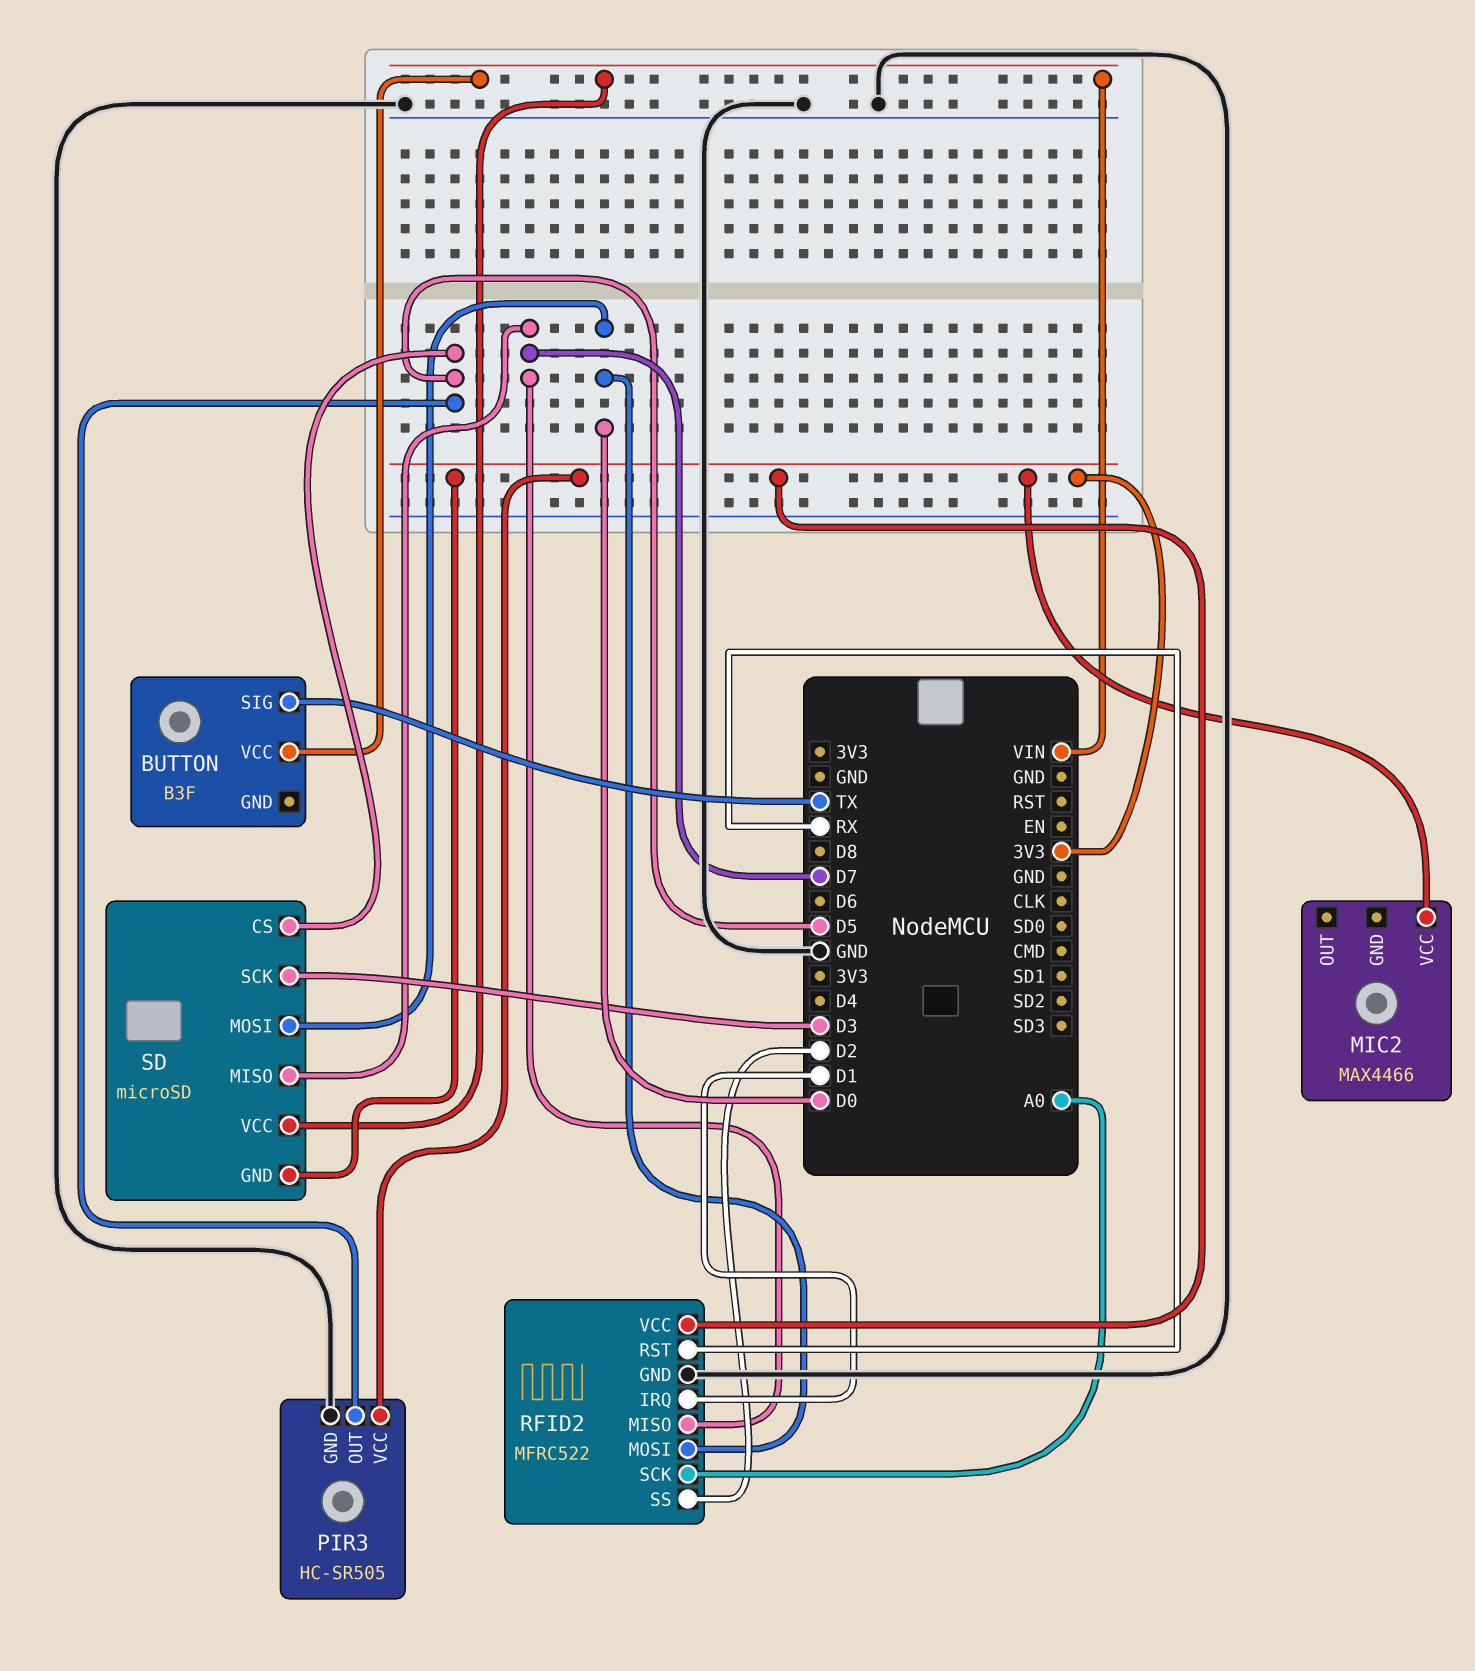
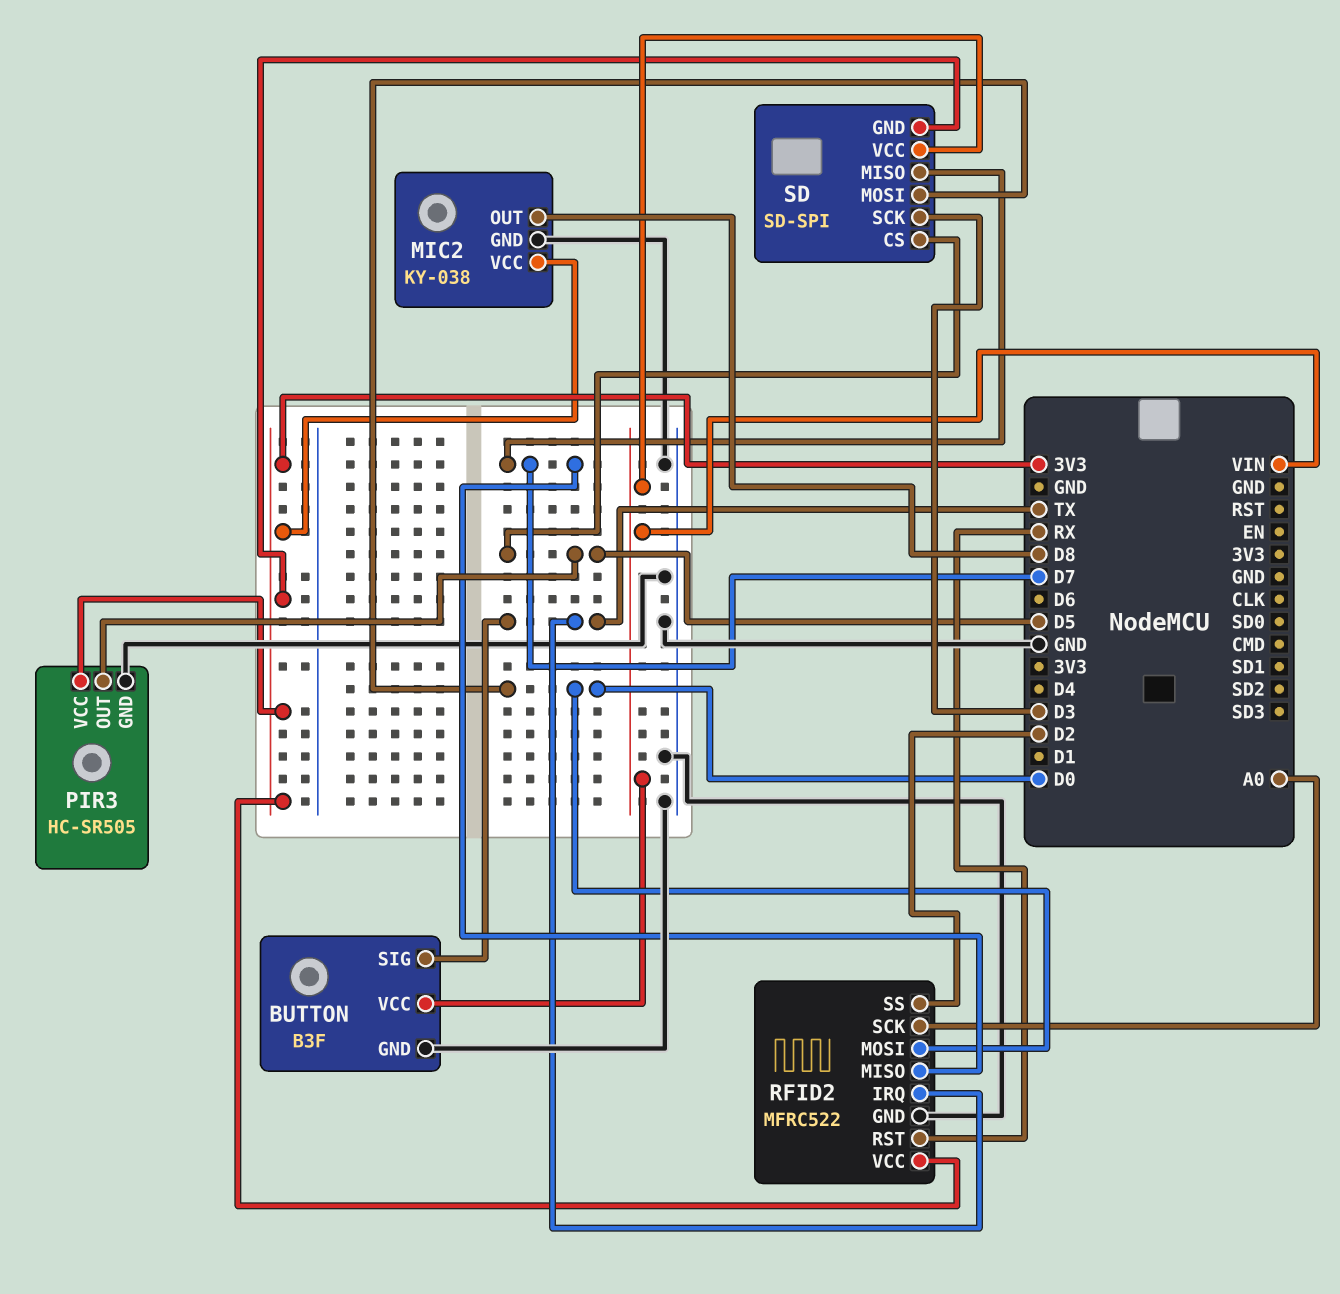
BUTTON pin GND: none -> GND
MIC2: MAX4466 -> KY-038
MIC2 pin GND: none -> GND
MIC2 pin OUT: none -> D8
RFID2 pin IRQ: D1 -> TX
SD: microSD -> SD-SPI

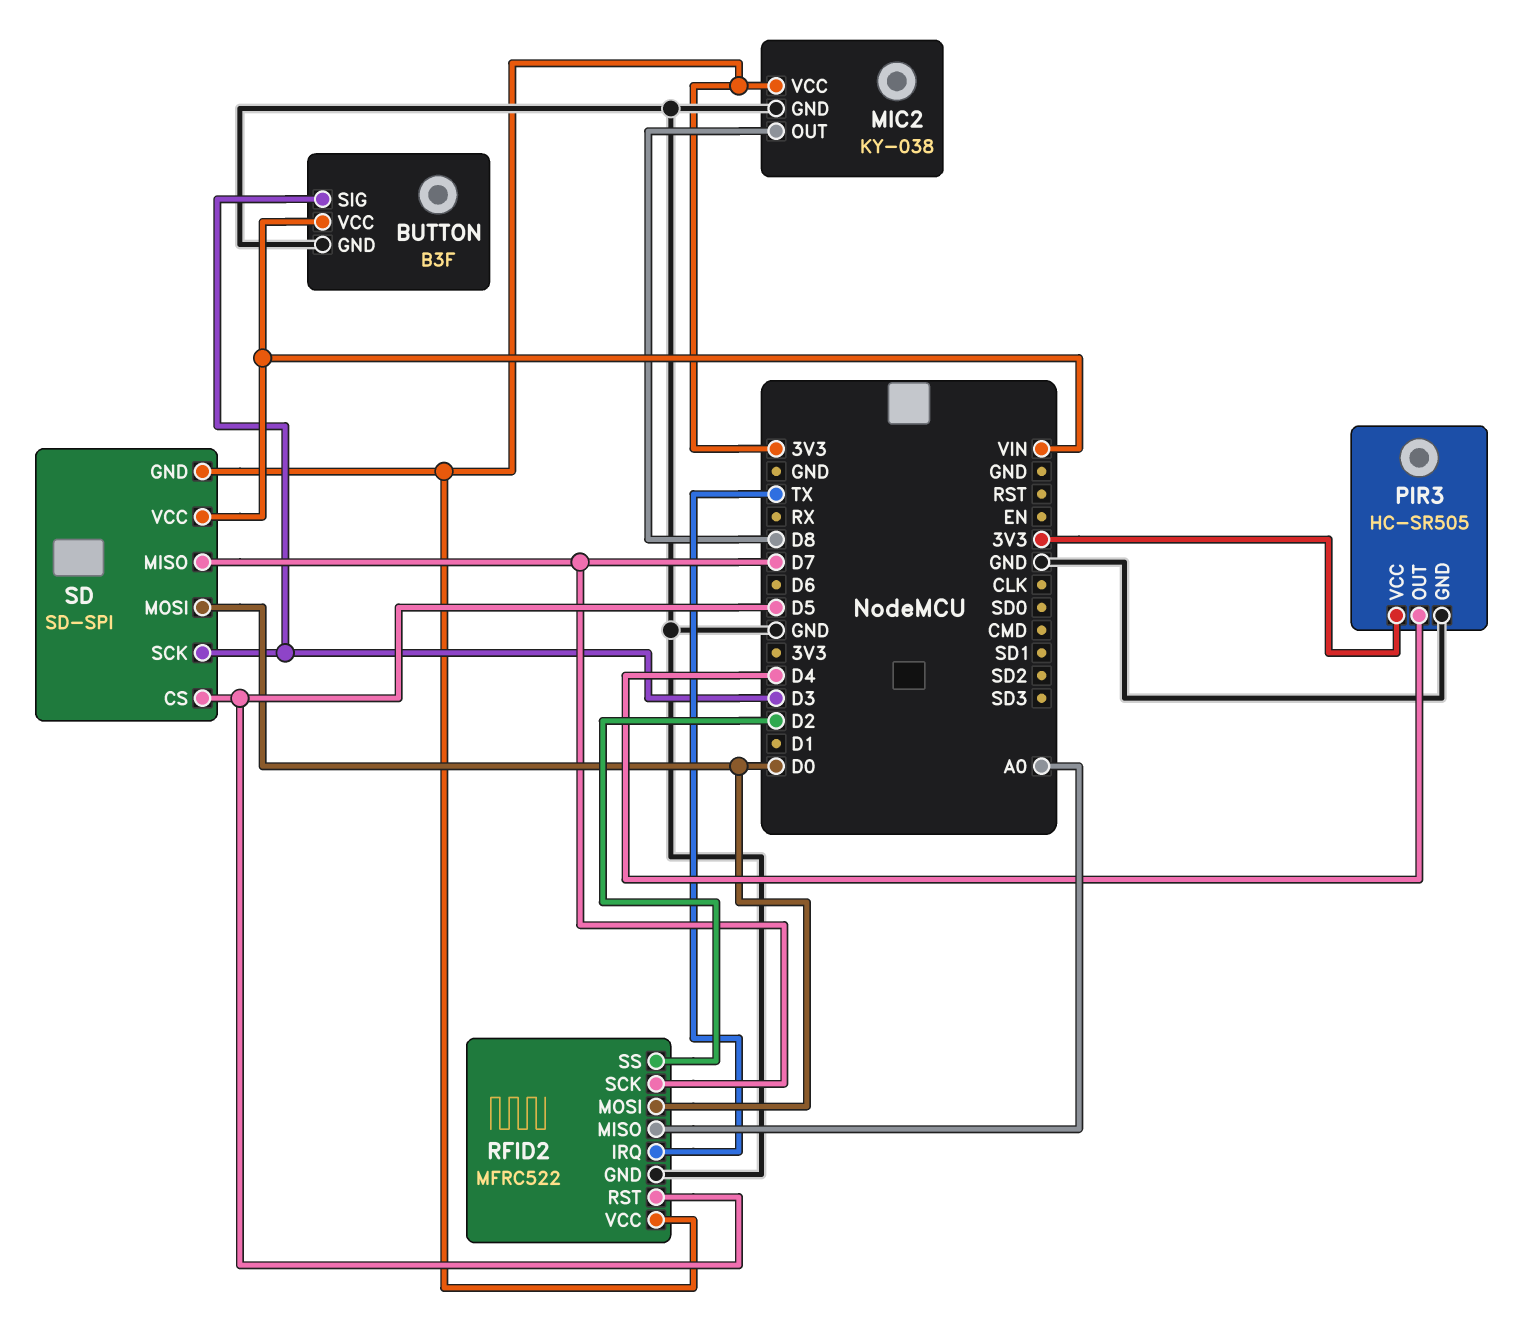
BUTTON pin SIG: TX -> D3
PIR3 pin OUT: D5 -> D4
RFID2 pin MISO: D7 -> A0
RFID2 pin RST: RX -> D5
RFID2 pin SCK: A0 -> D7

